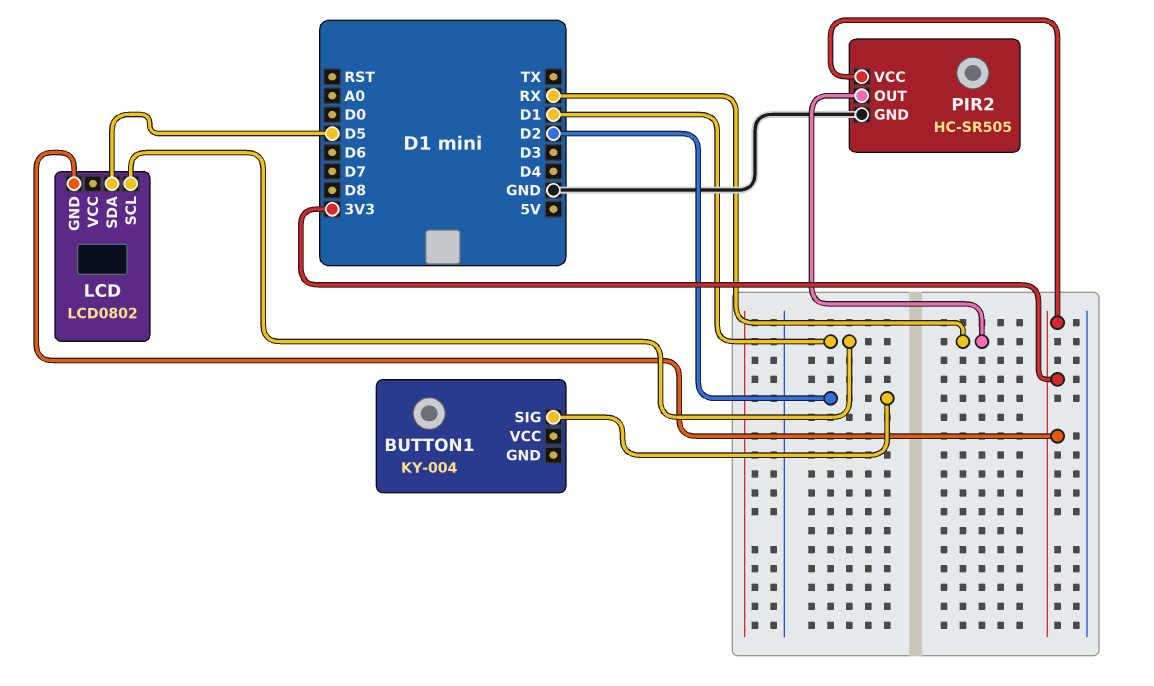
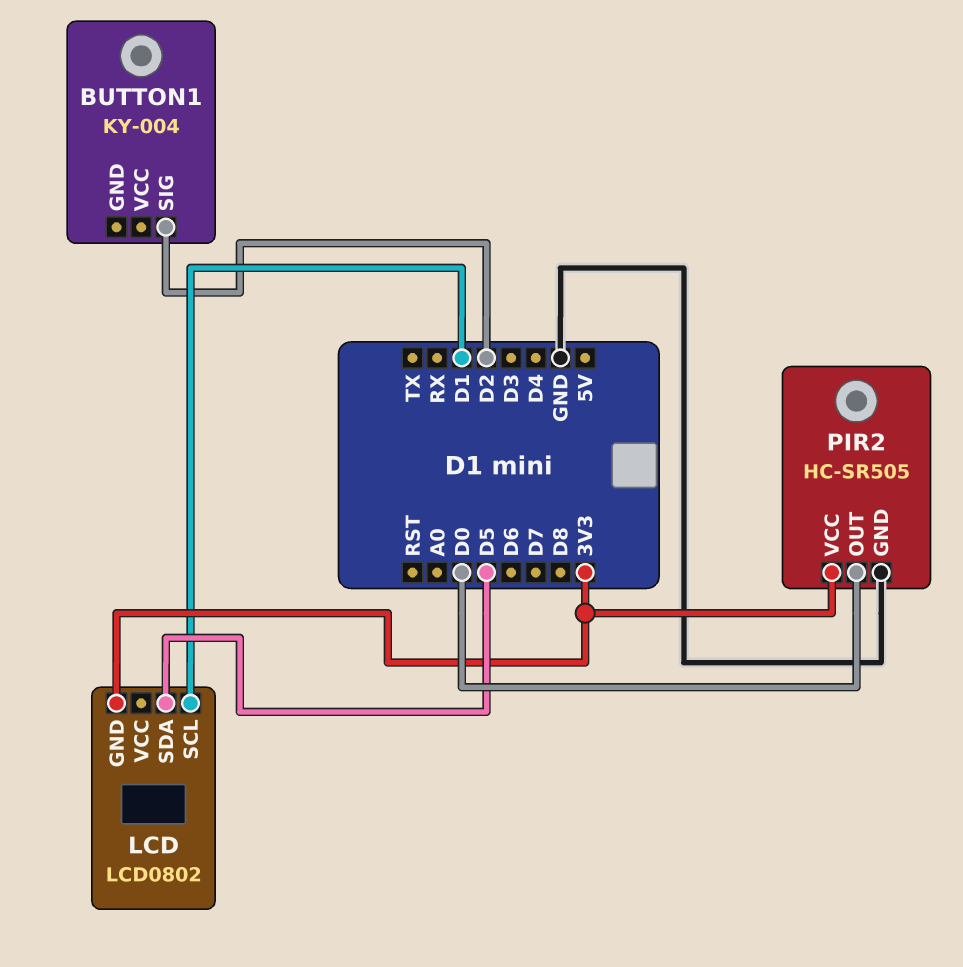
PIR2 pin OUT: RX -> D0

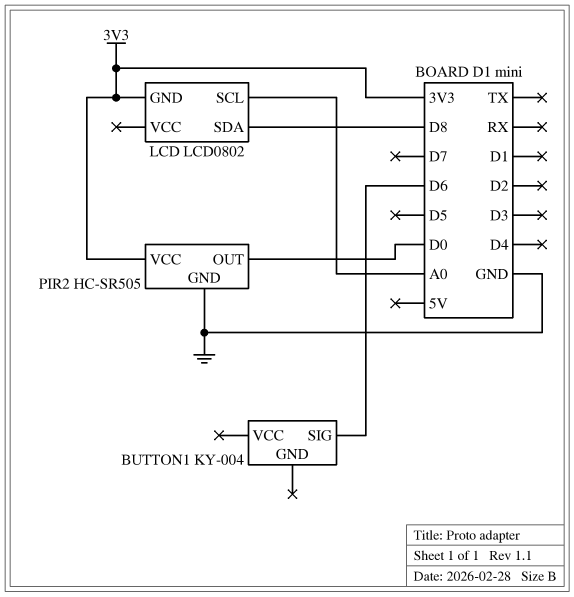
BUTTON1 pin SIG: D2 -> D6
LCD pin SCL: D1 -> A0
LCD pin SDA: D5 -> D8

